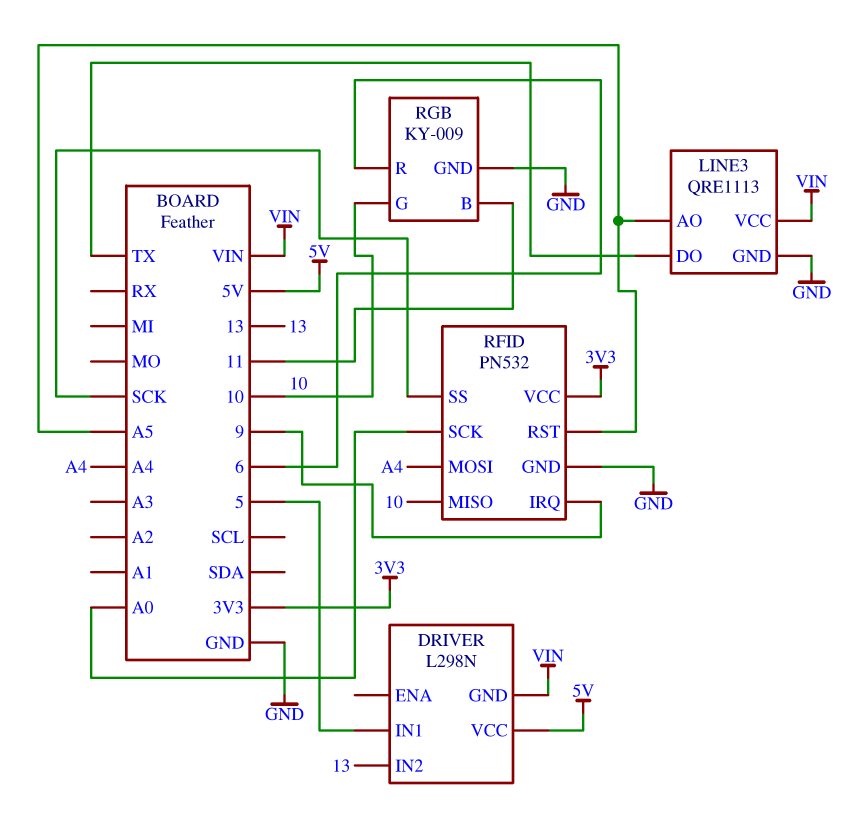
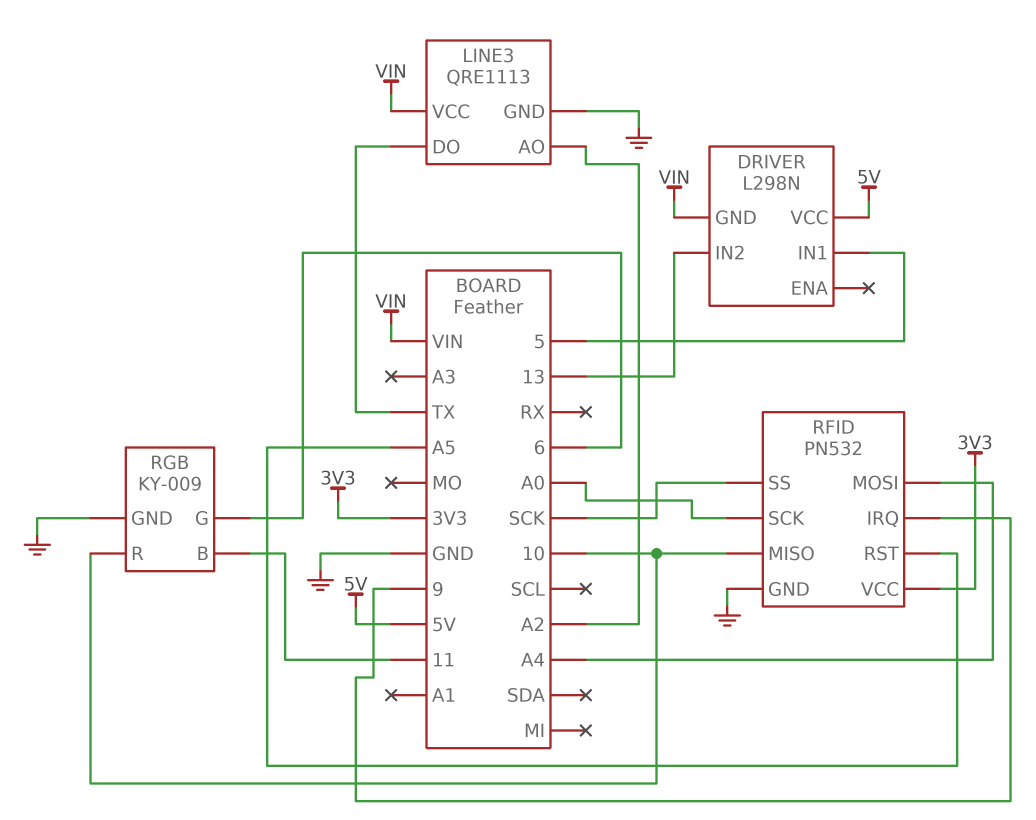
LINE3 pin AO: A5 -> A2
RGB pin G: 10 -> 6
RGB pin R: 6 -> 10

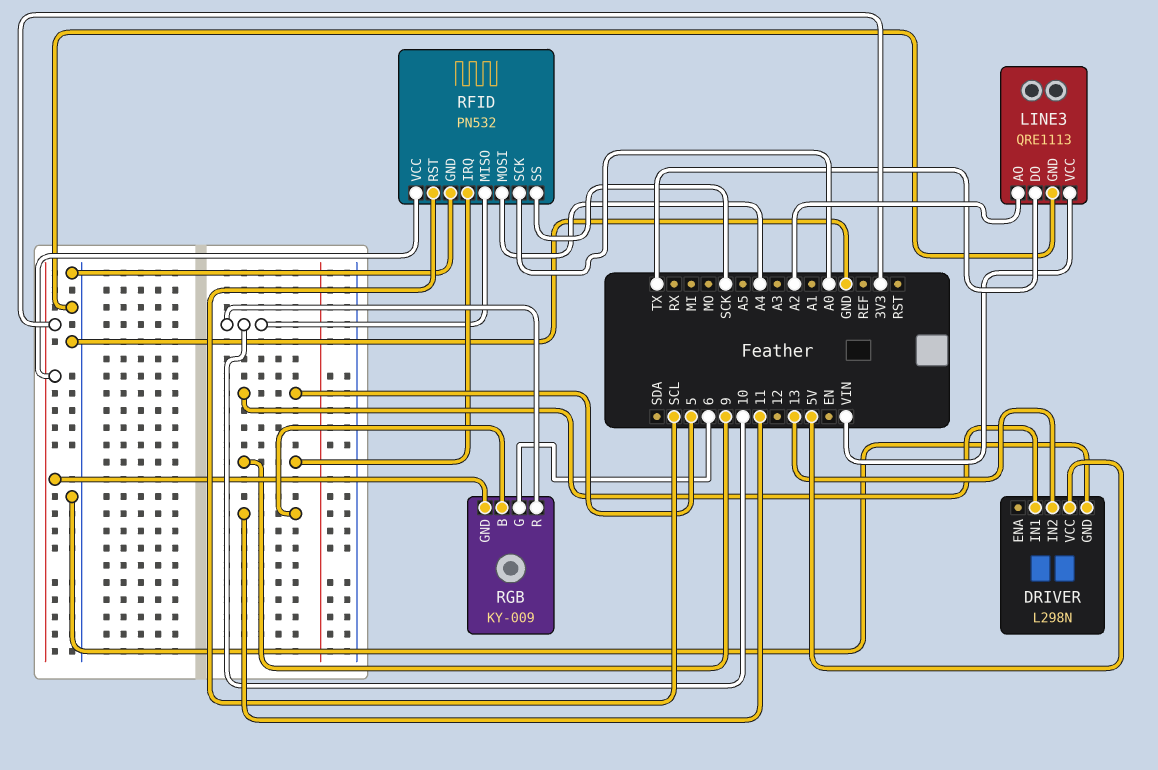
DRIVER pin GND: VIN -> GND
RFID pin RST: A5 -> SCL
RGB pin GND: GND -> 3V3

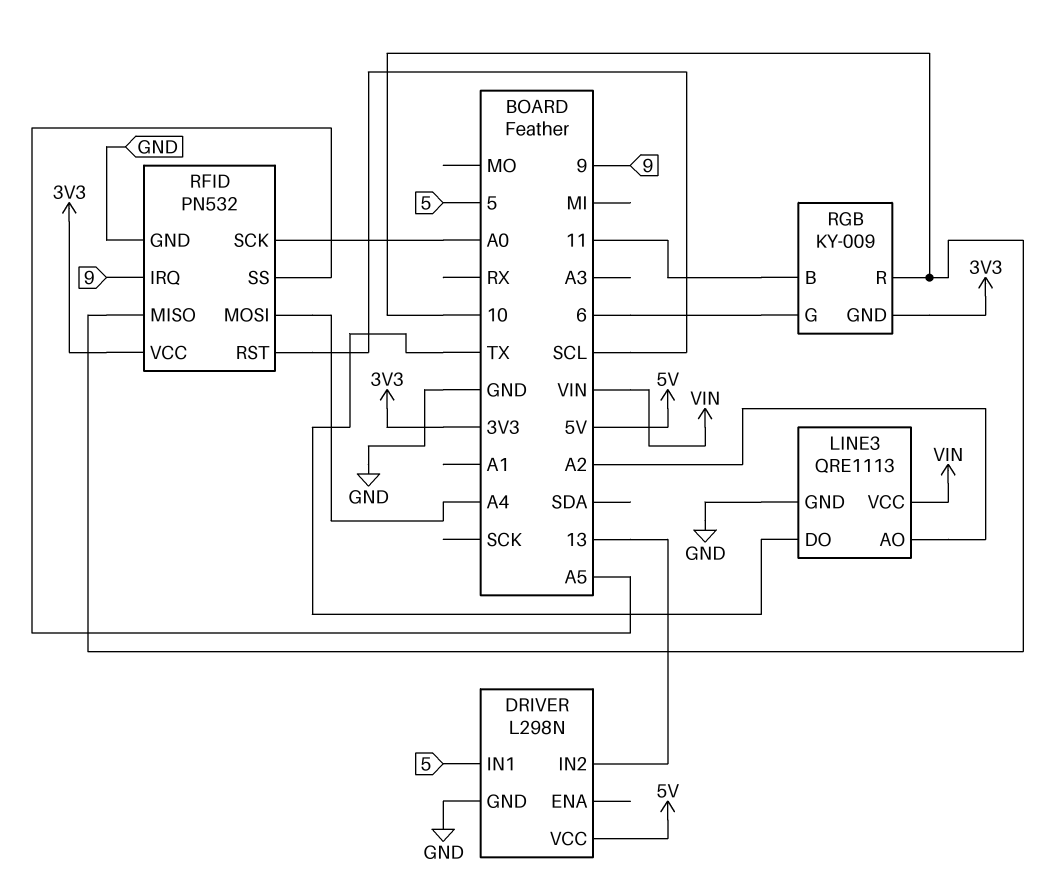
RFID pin SS: SCK -> A5

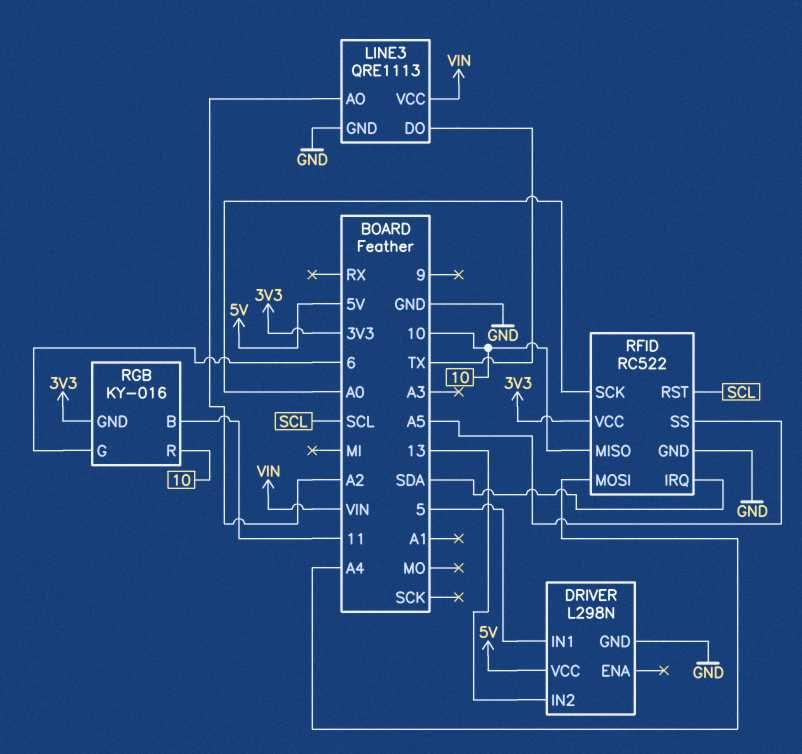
RFID: PN532 -> RC522
RFID pin IRQ: 9 -> SDA
RGB: KY-009 -> KY-016

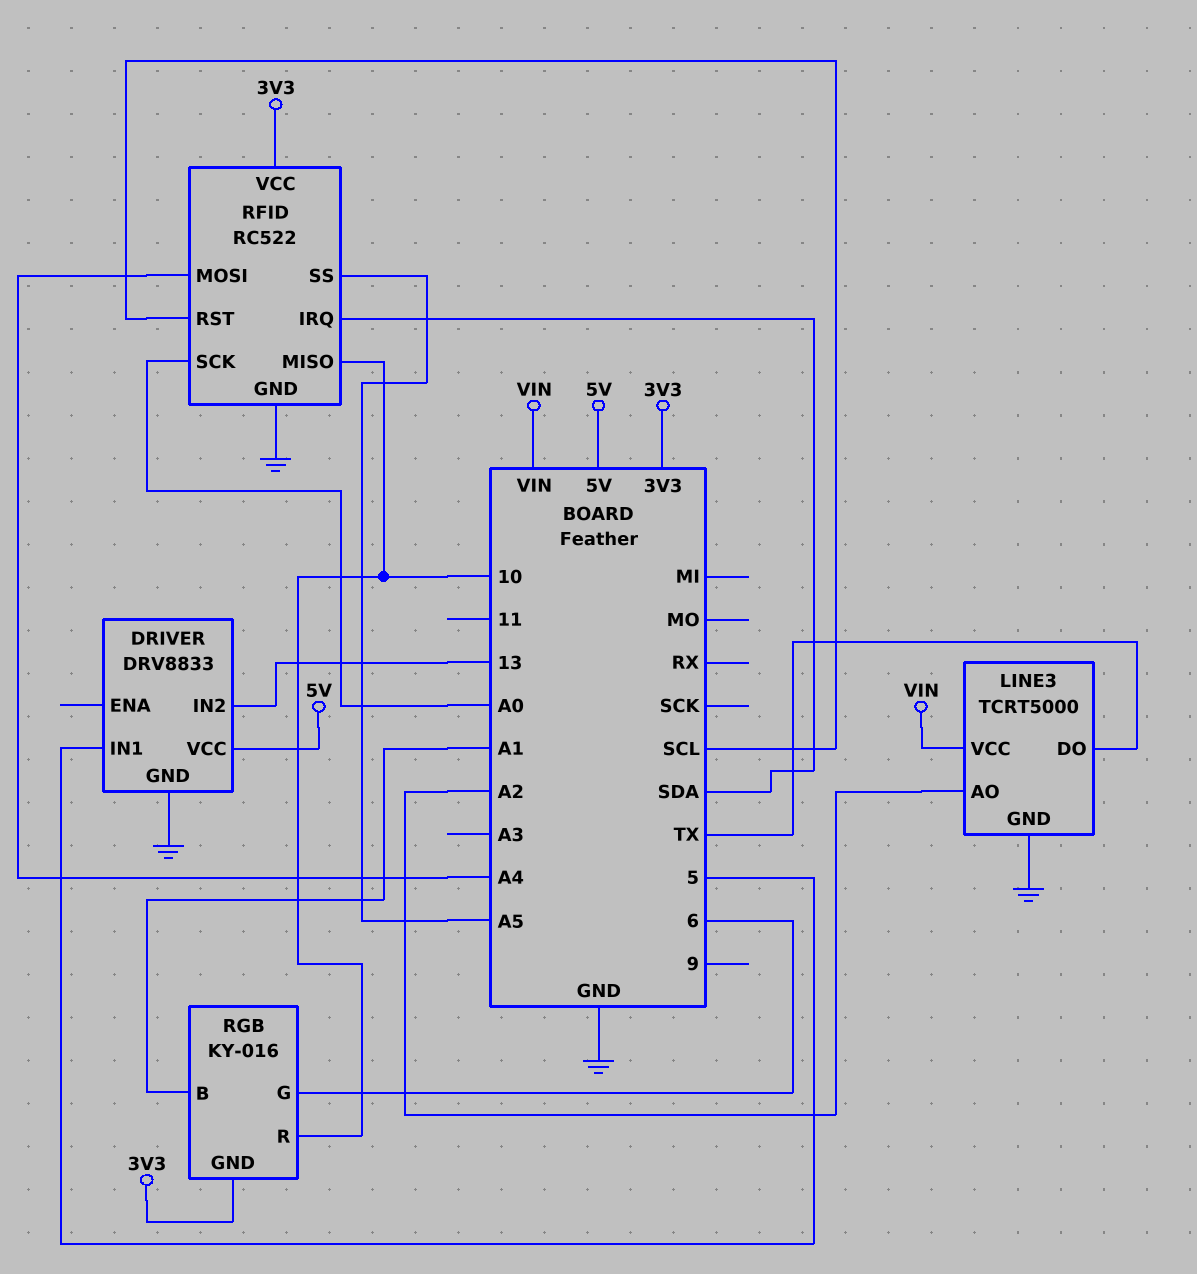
DRIVER: L298N -> DRV8833
LINE3: QRE1113 -> TCRT5000
RGB pin B: 11 -> A1

